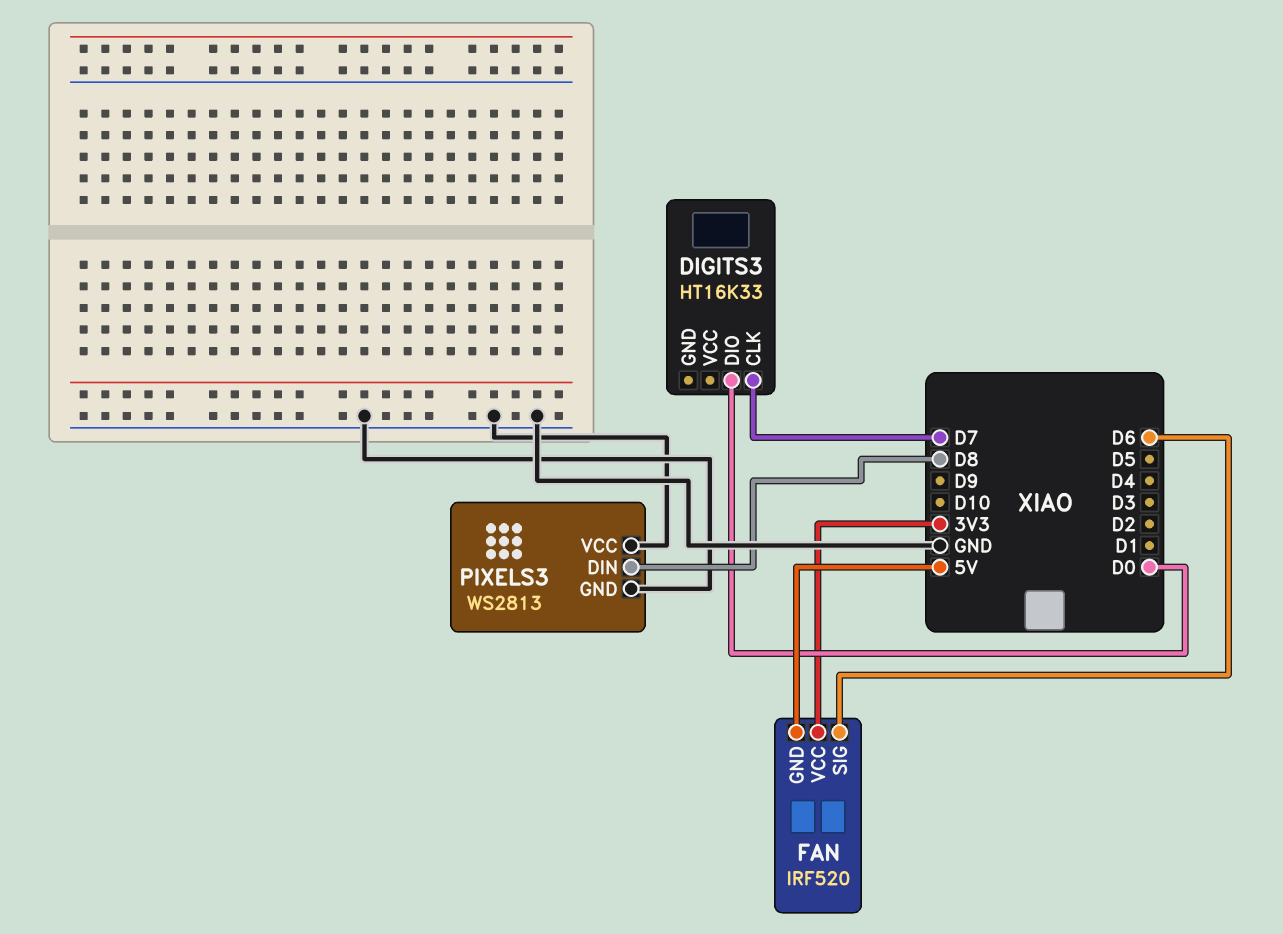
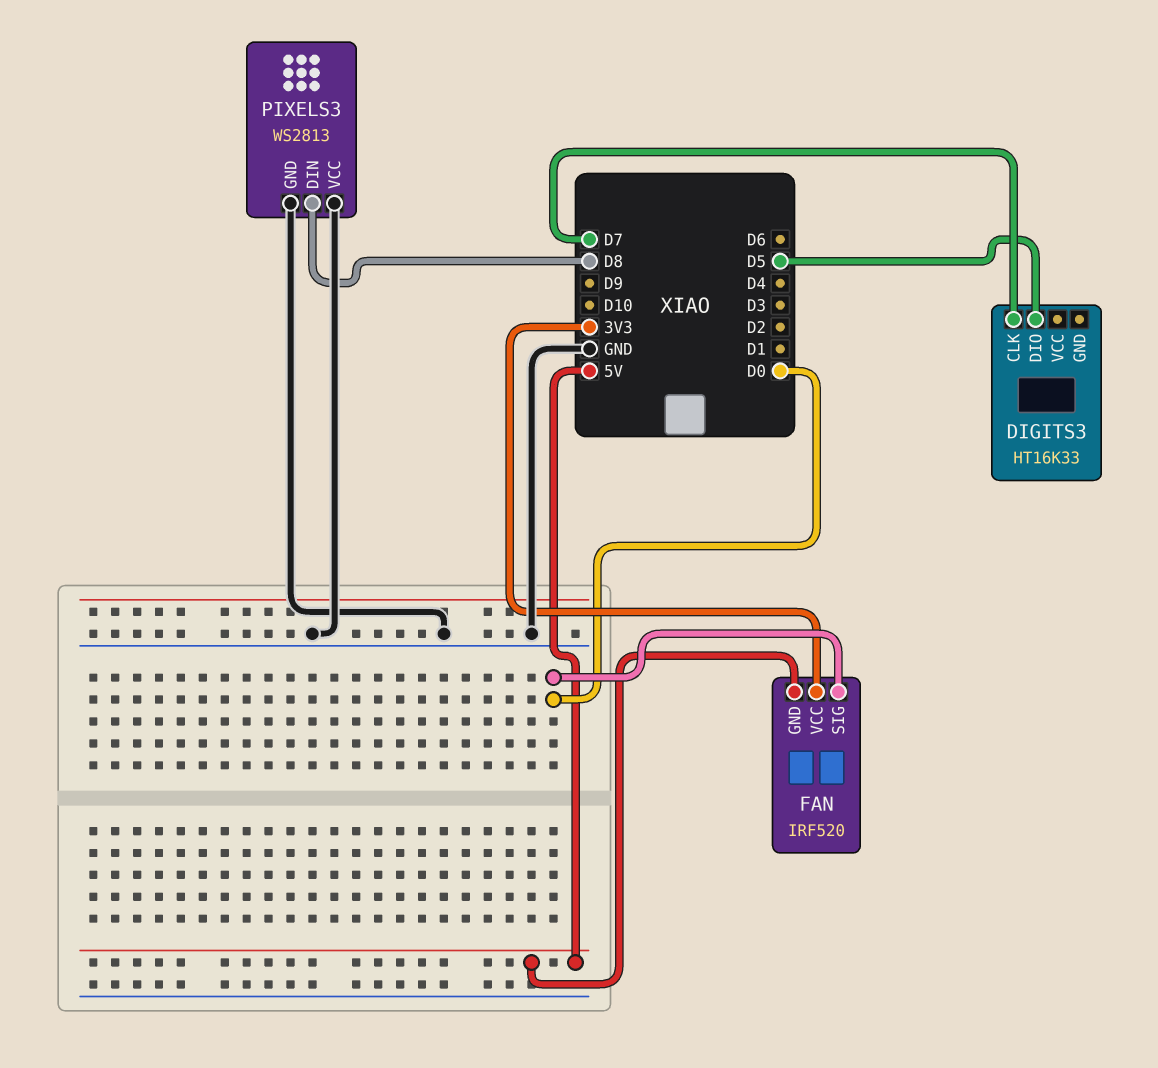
DIGITS3 pin DIO: D0 -> D5
FAN pin SIG: D6 -> D0

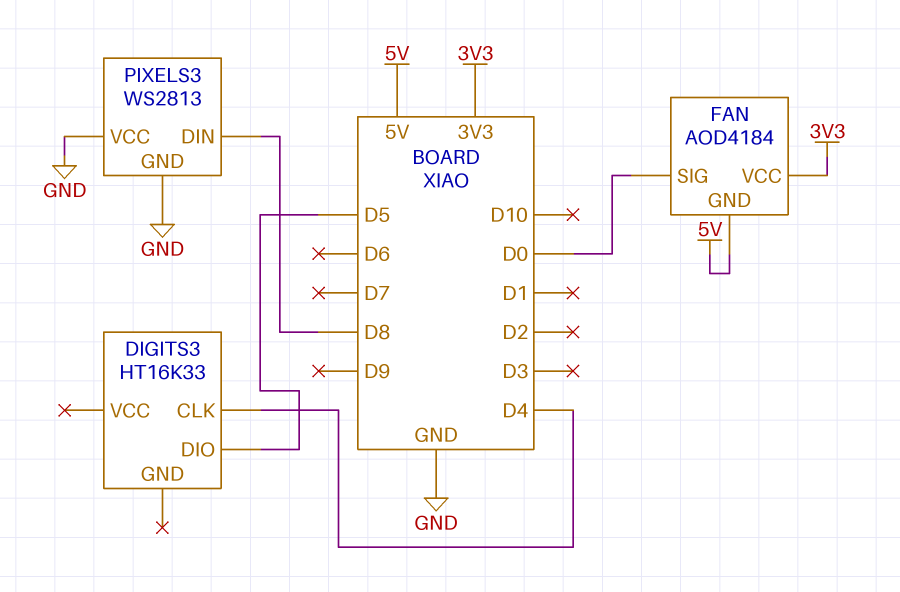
DIGITS3 pin CLK: D7 -> D4
FAN: IRF520 -> AOD4184

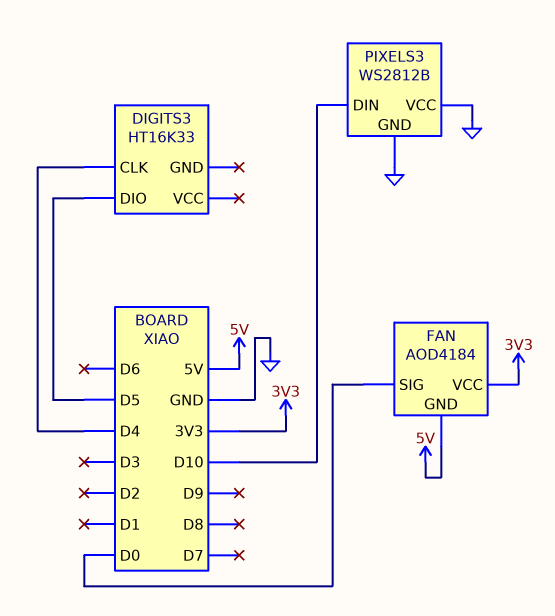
PIXELS3: WS2813 -> WS2812B
PIXELS3 pin DIN: D8 -> D10

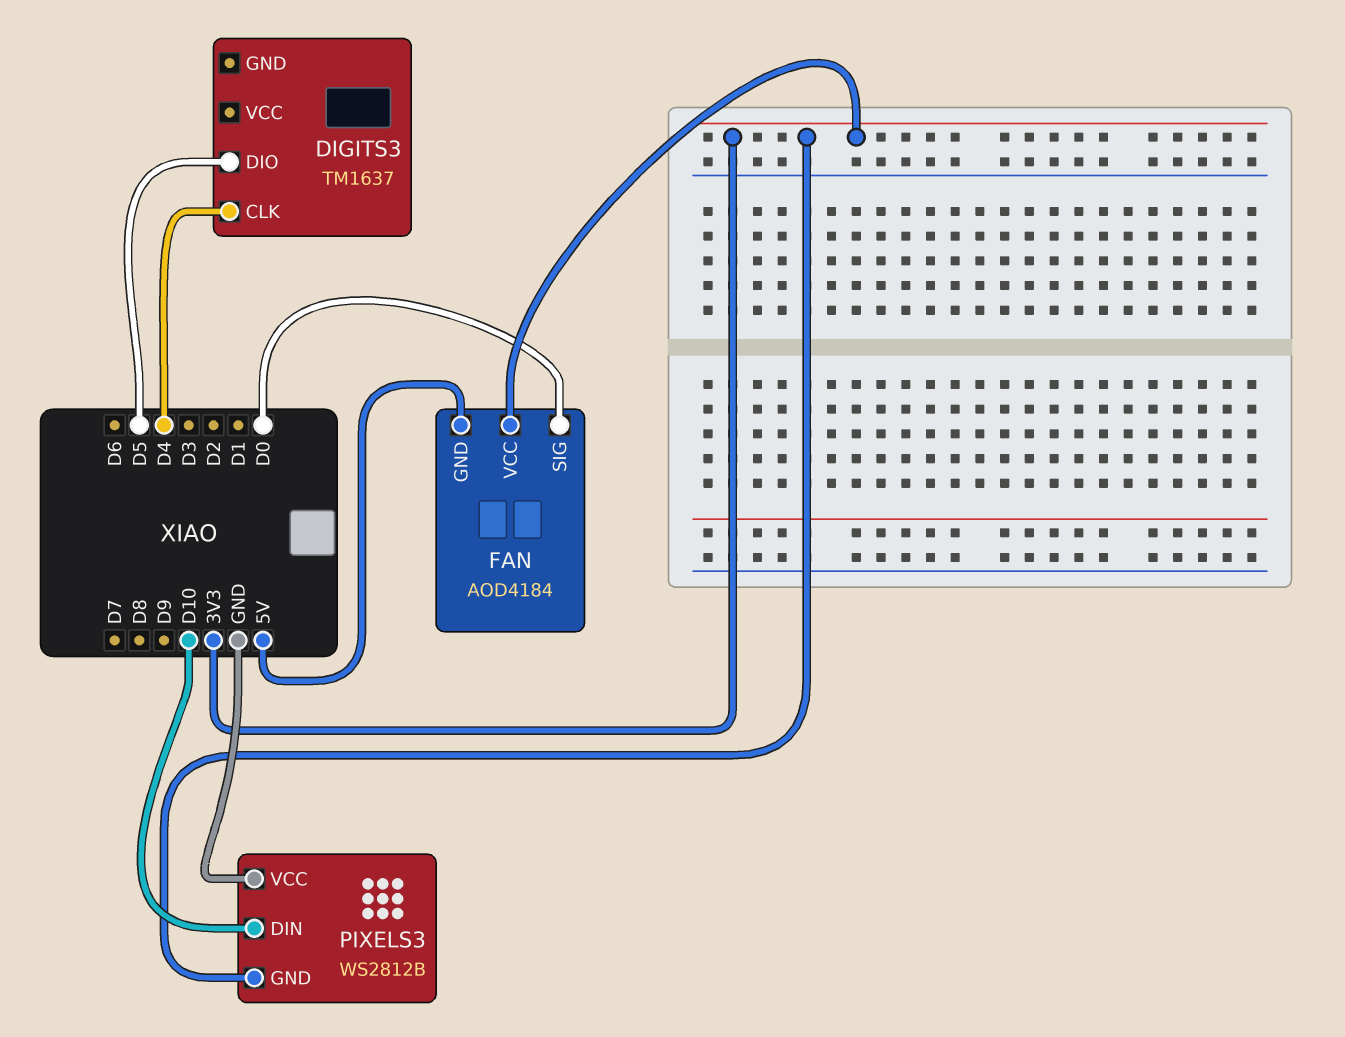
DIGITS3: HT16K33 -> TM1637
PIXELS3 pin GND: GND -> 3V3

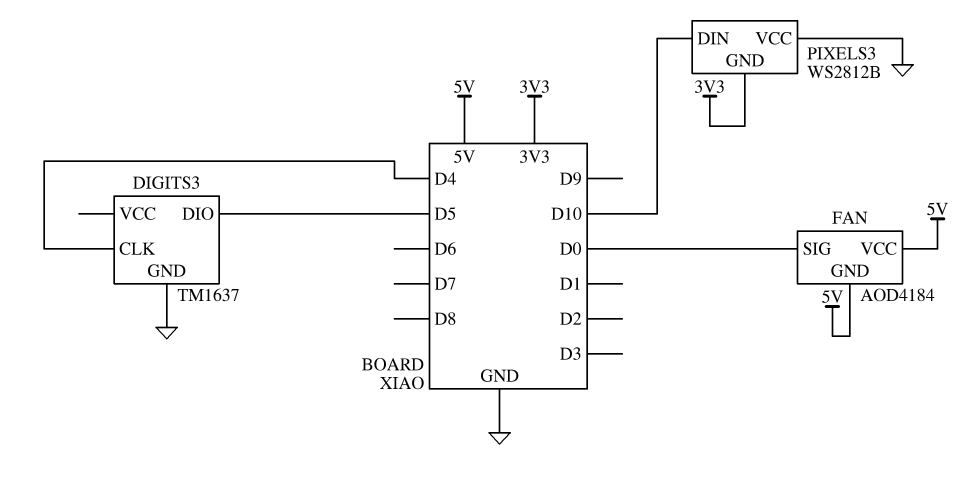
DIGITS3 pin GND: none -> GND
FAN pin VCC: 3V3 -> 5V

